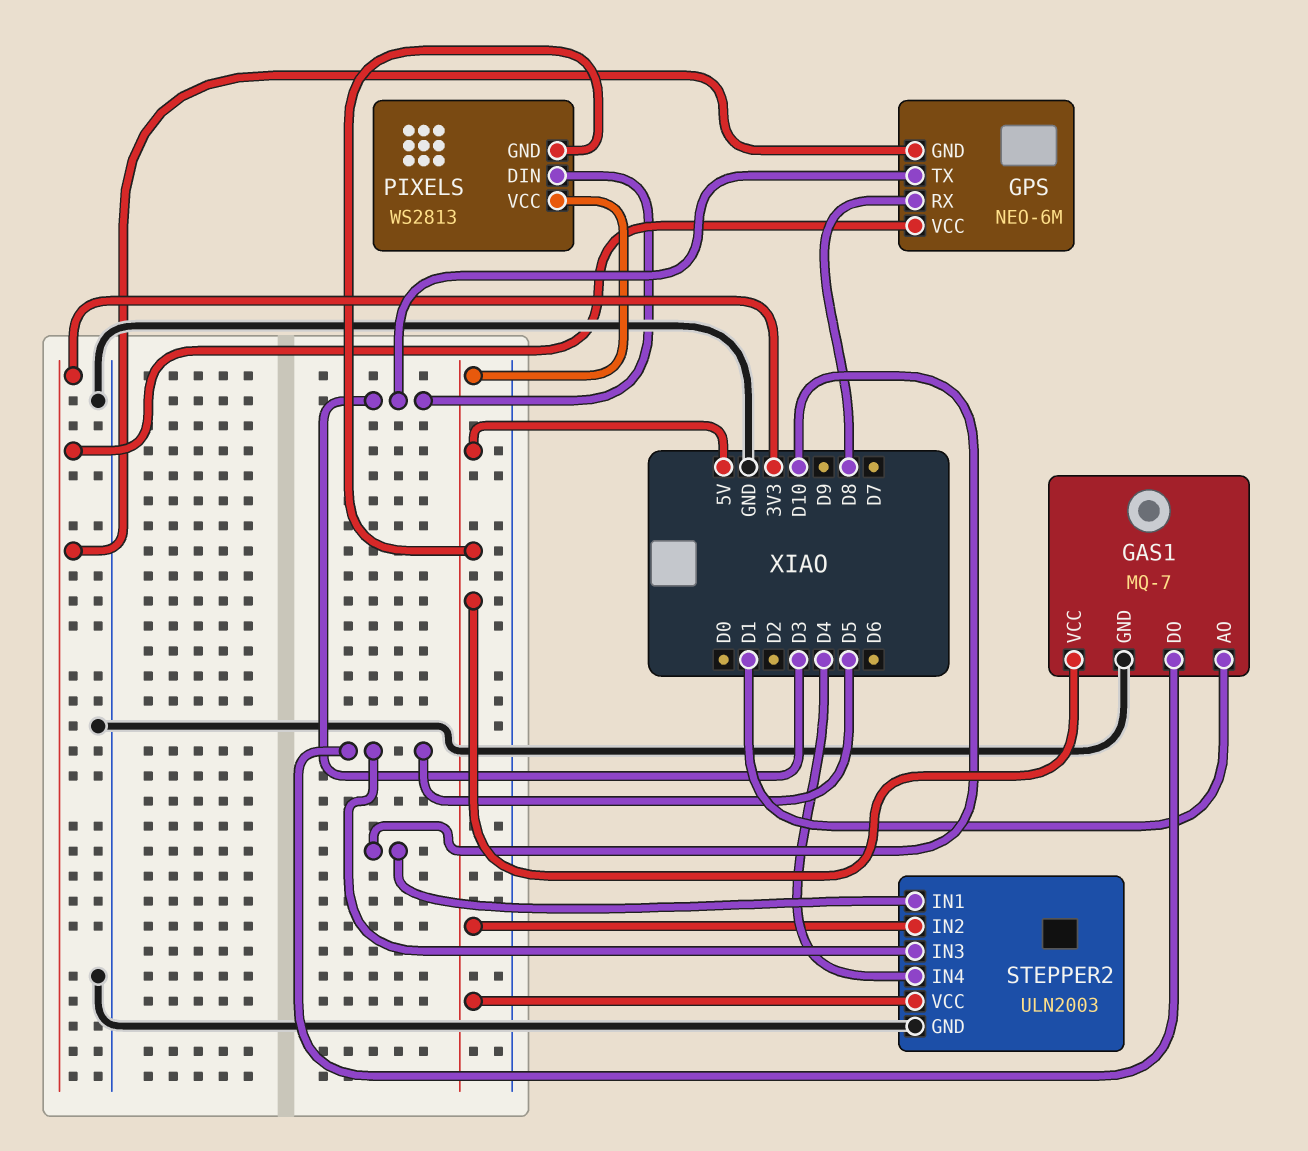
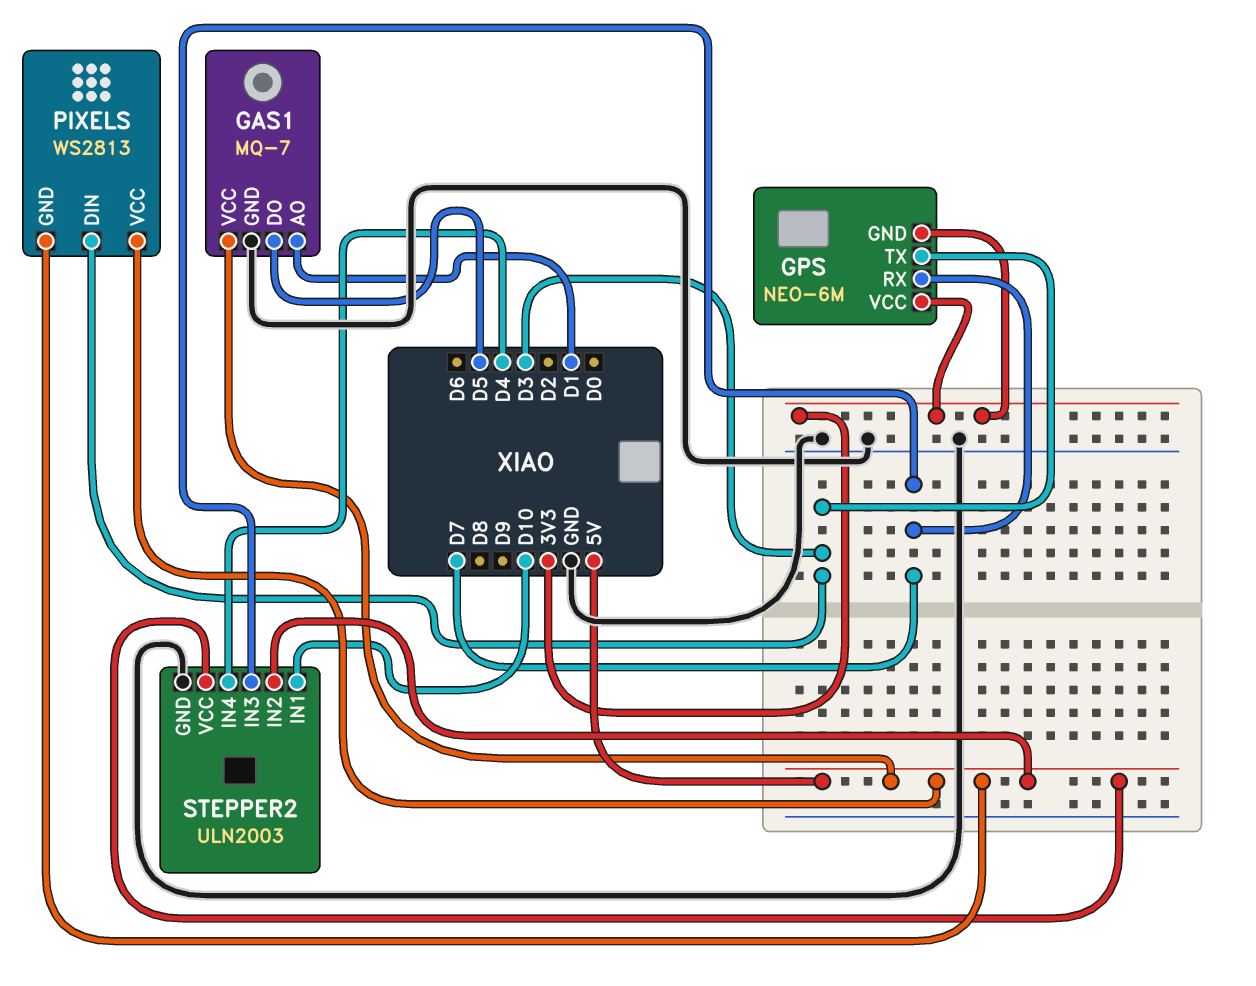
GPS pin RX: D8 -> D7
STEPPER2 pin IN3: D5 -> D7

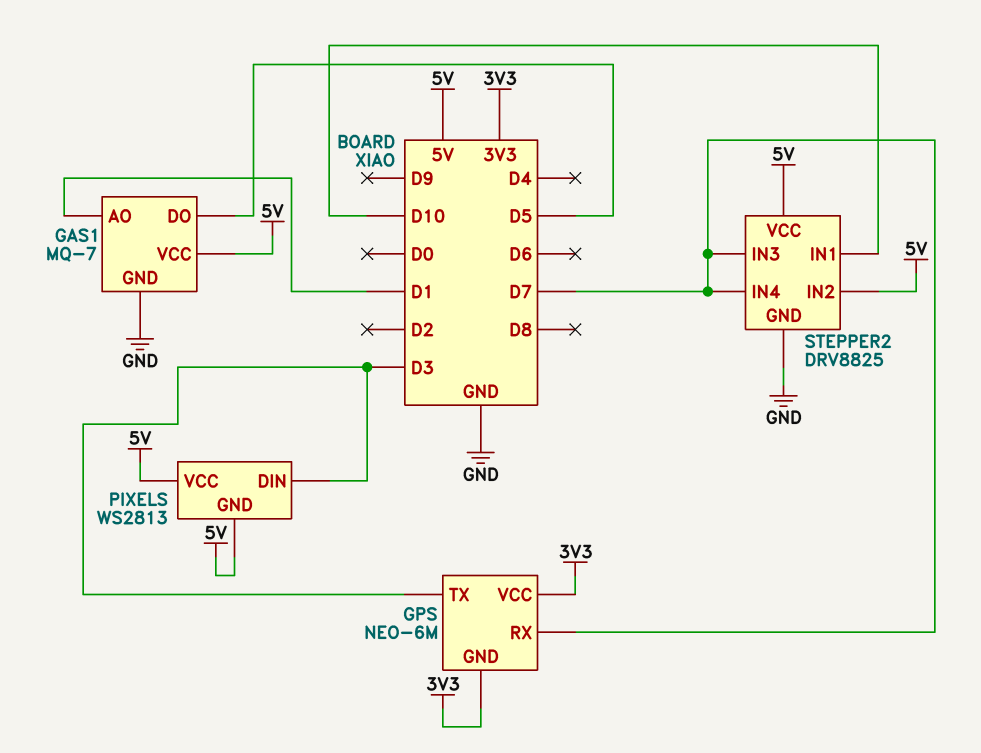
STEPPER2: ULN2003 -> DRV8825
STEPPER2 pin IN4: D4 -> D7

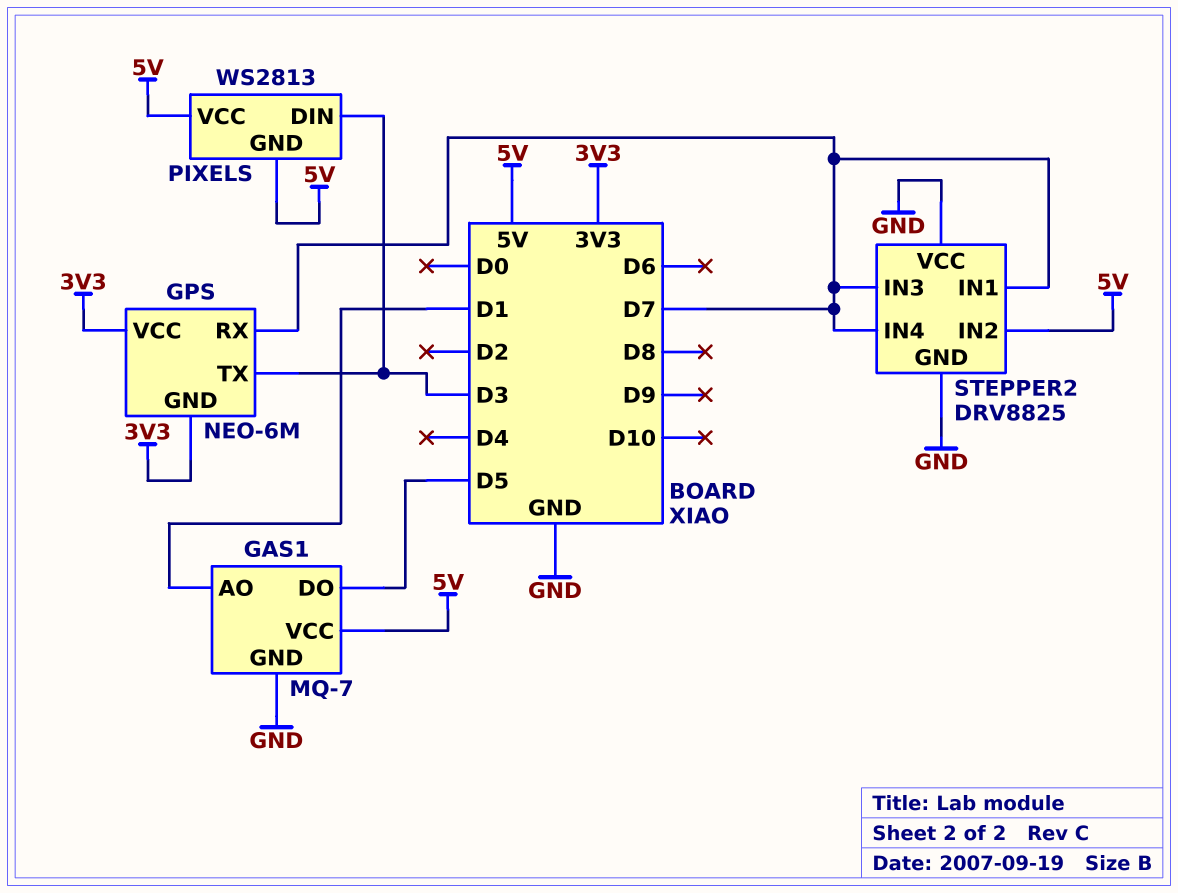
STEPPER2 pin IN1: D10 -> D7
STEPPER2 pin VCC: 5V -> GND

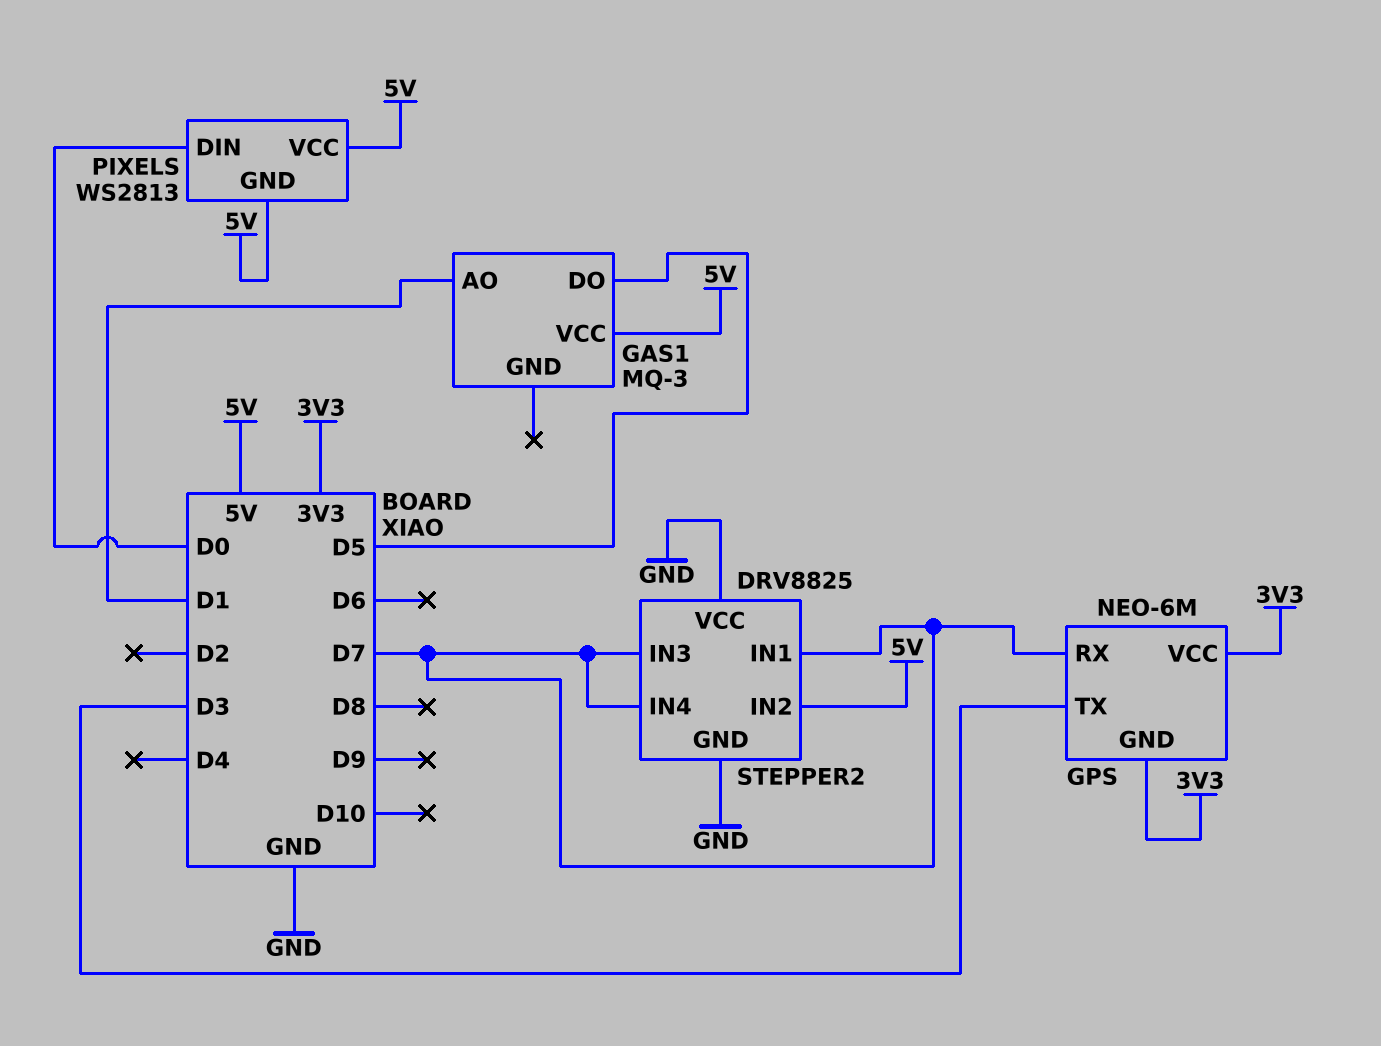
GAS1: MQ-7 -> MQ-3
GAS1 pin GND: GND -> none
PIXELS pin DIN: D3 -> D0

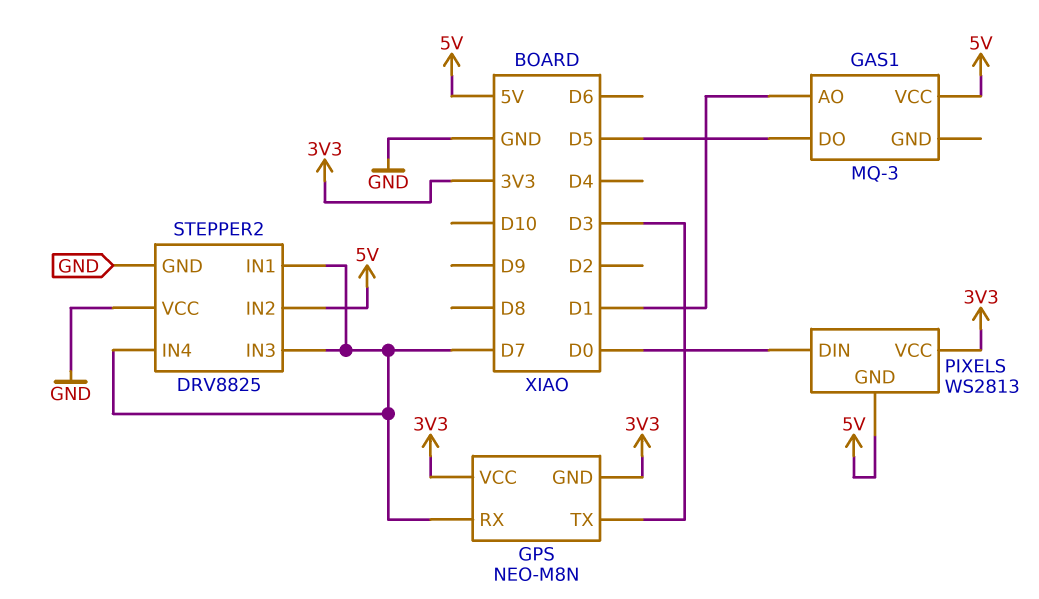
GPS: NEO-6M -> NEO-M8N
PIXELS pin VCC: 5V -> 3V3

